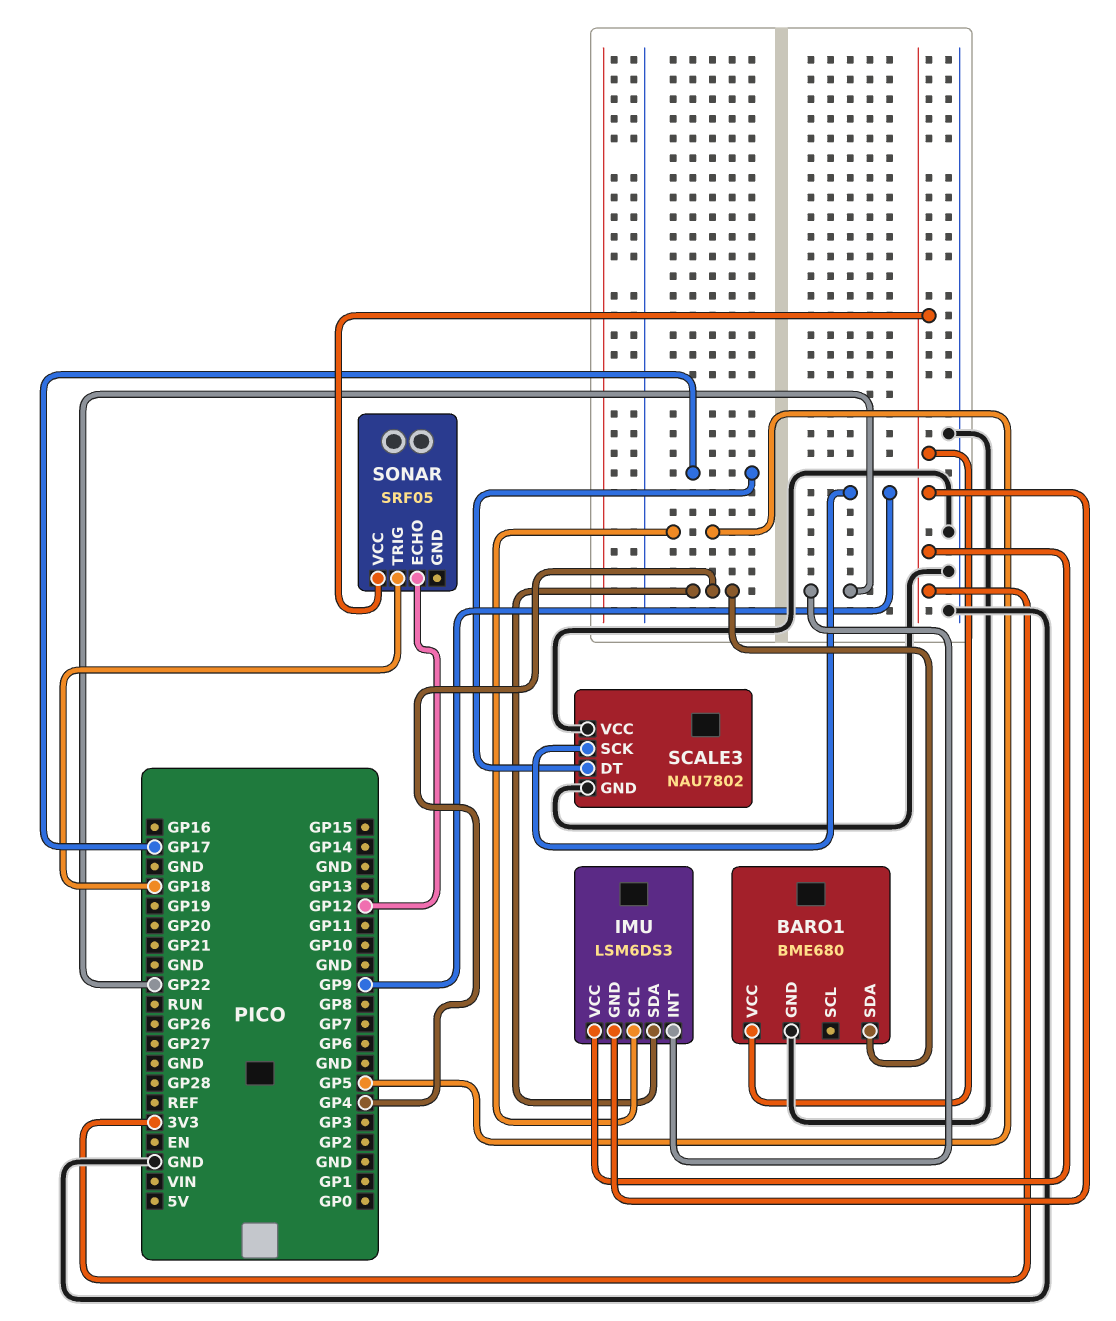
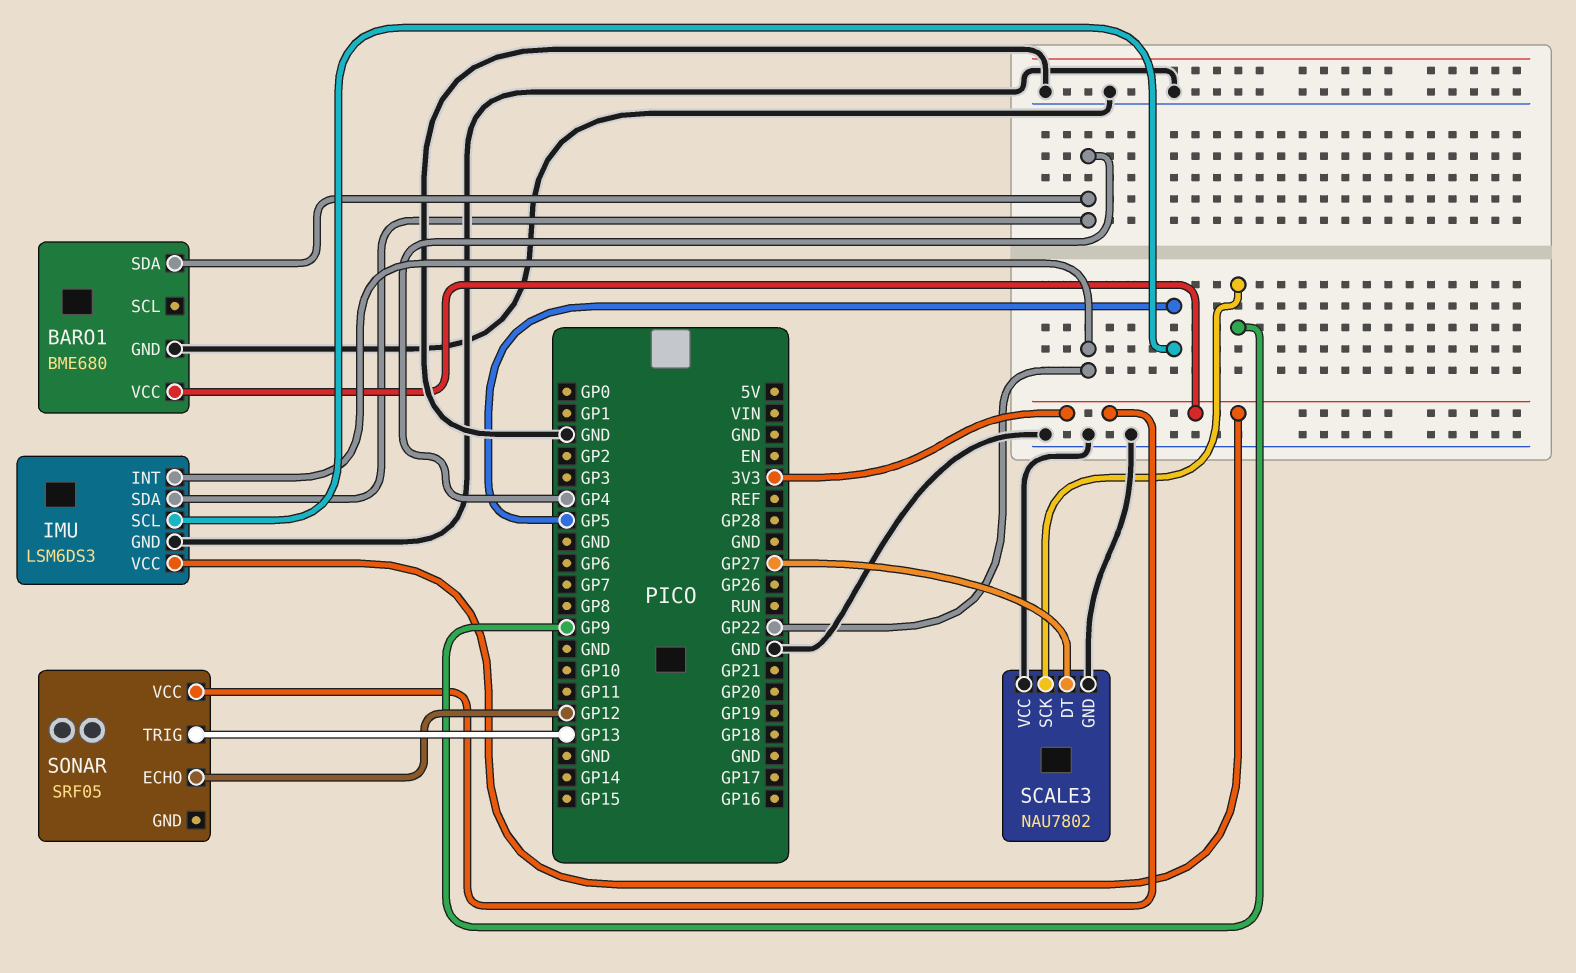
IMU pin GND: 3V3 -> GND
SCALE3 pin DT: GP17 -> GP27
SONAR pin TRIG: GP18 -> GP13

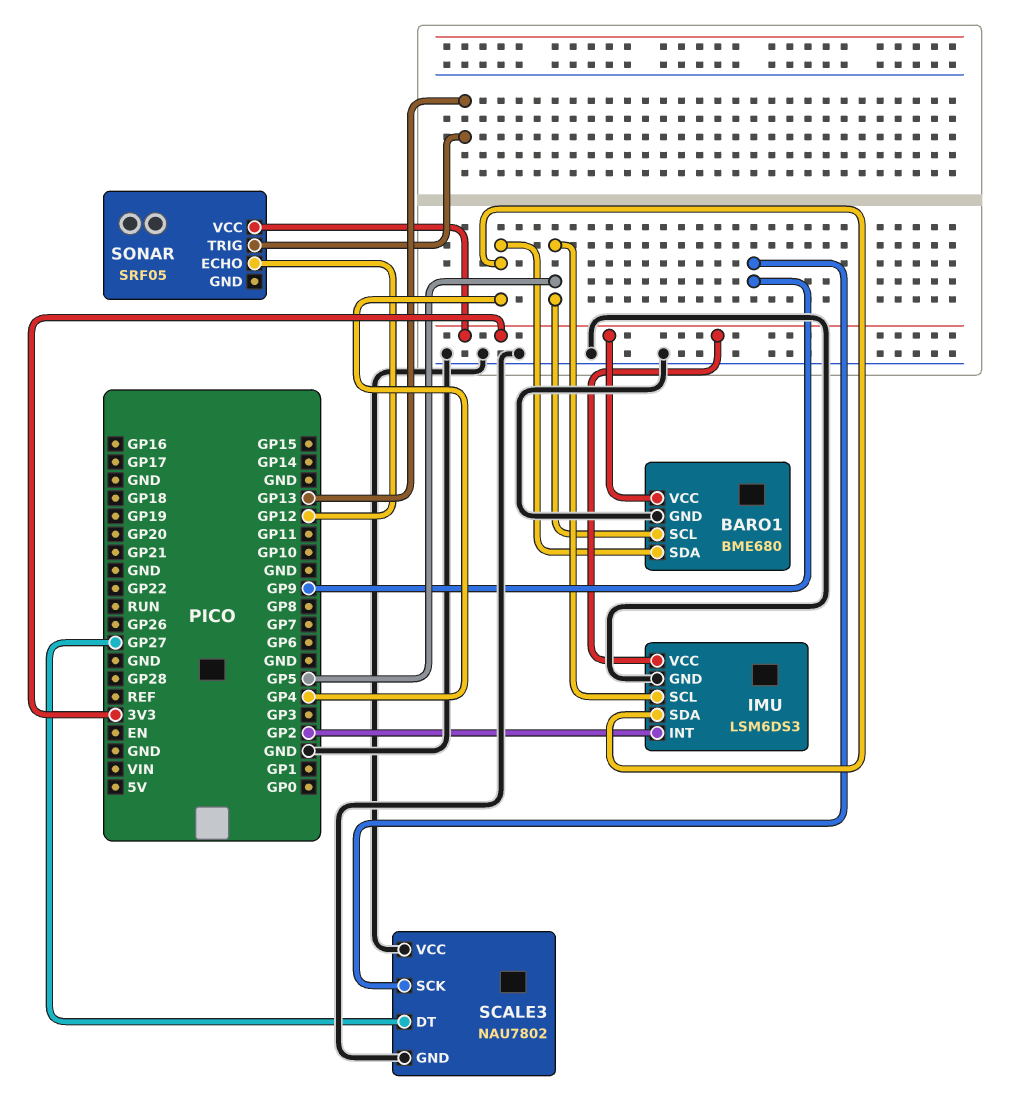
BARO1 pin SCL: none -> GP5
IMU pin INT: GP22 -> GP2

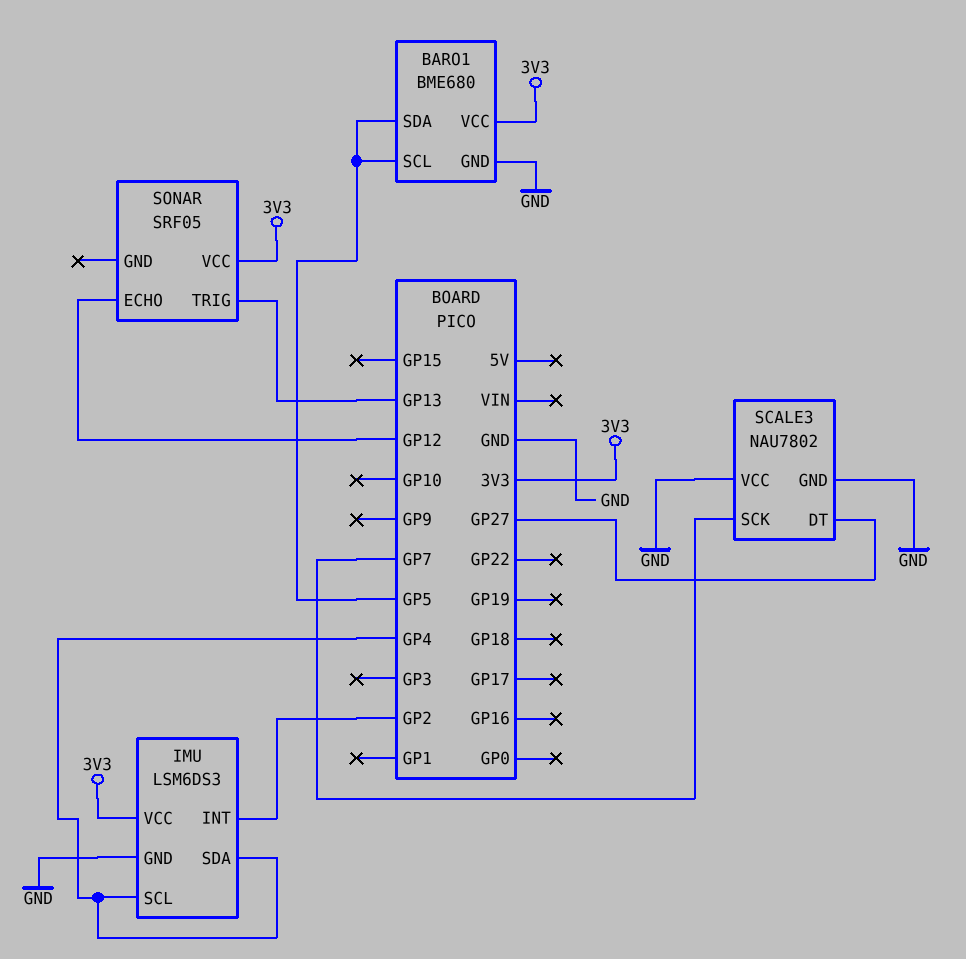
BARO1 pin SDA: GP4 -> GP5
IMU pin SCL: GP5 -> GP4
SCALE3 pin SCK: GP9 -> GP7

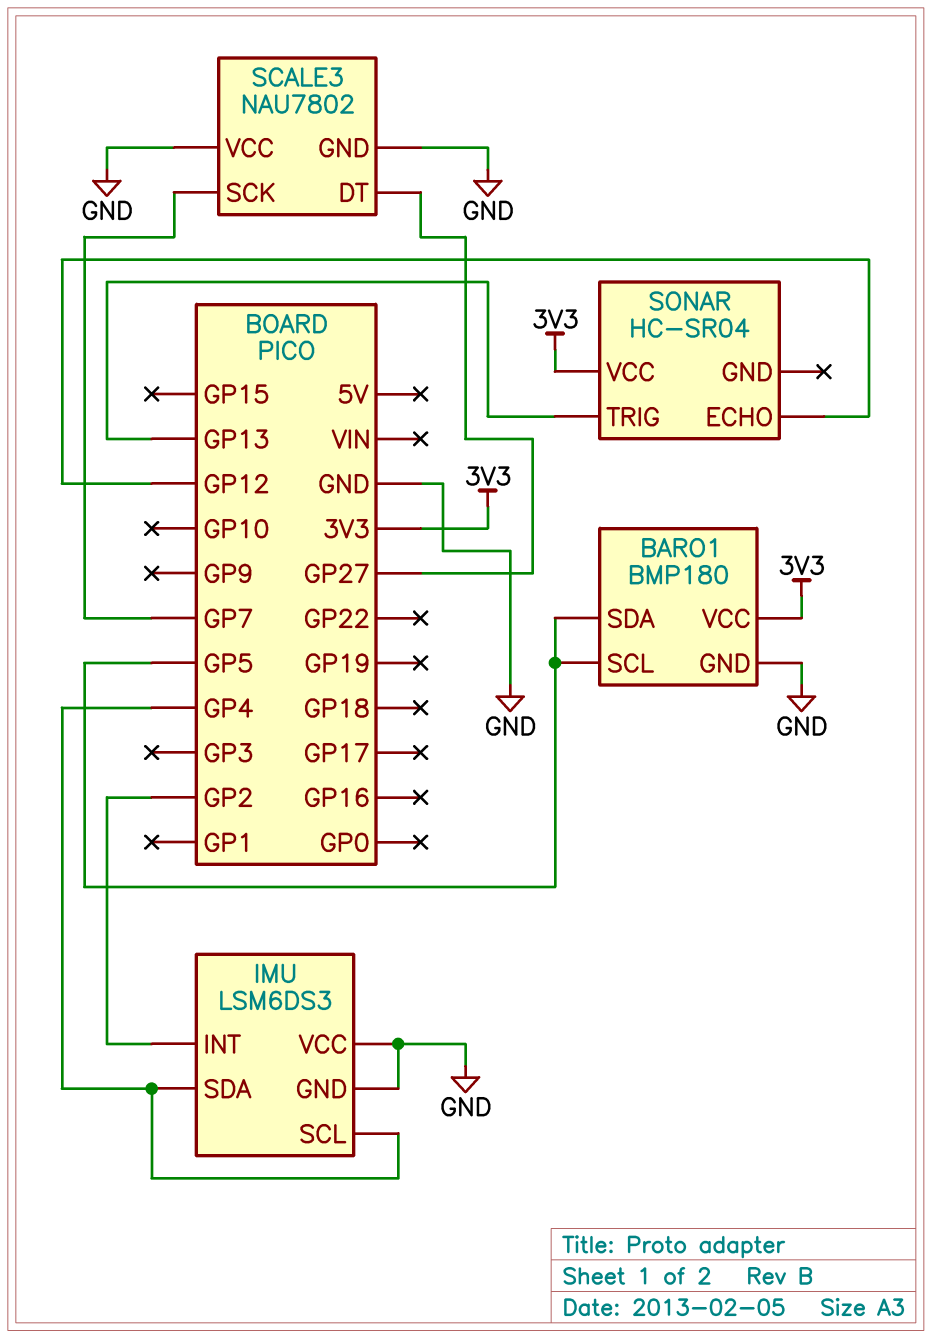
BARO1: BME680 -> BMP180
IMU pin VCC: 3V3 -> GND
SONAR: SRF05 -> HC-SR04

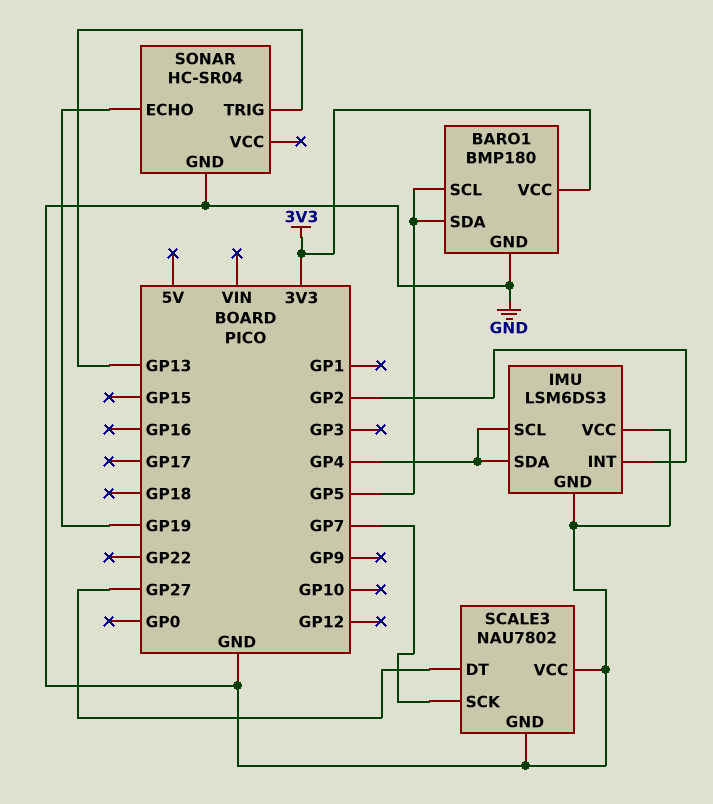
SONAR pin ECHO: GP12 -> GP19
SONAR pin GND: none -> GND
SONAR pin VCC: 3V3 -> none

